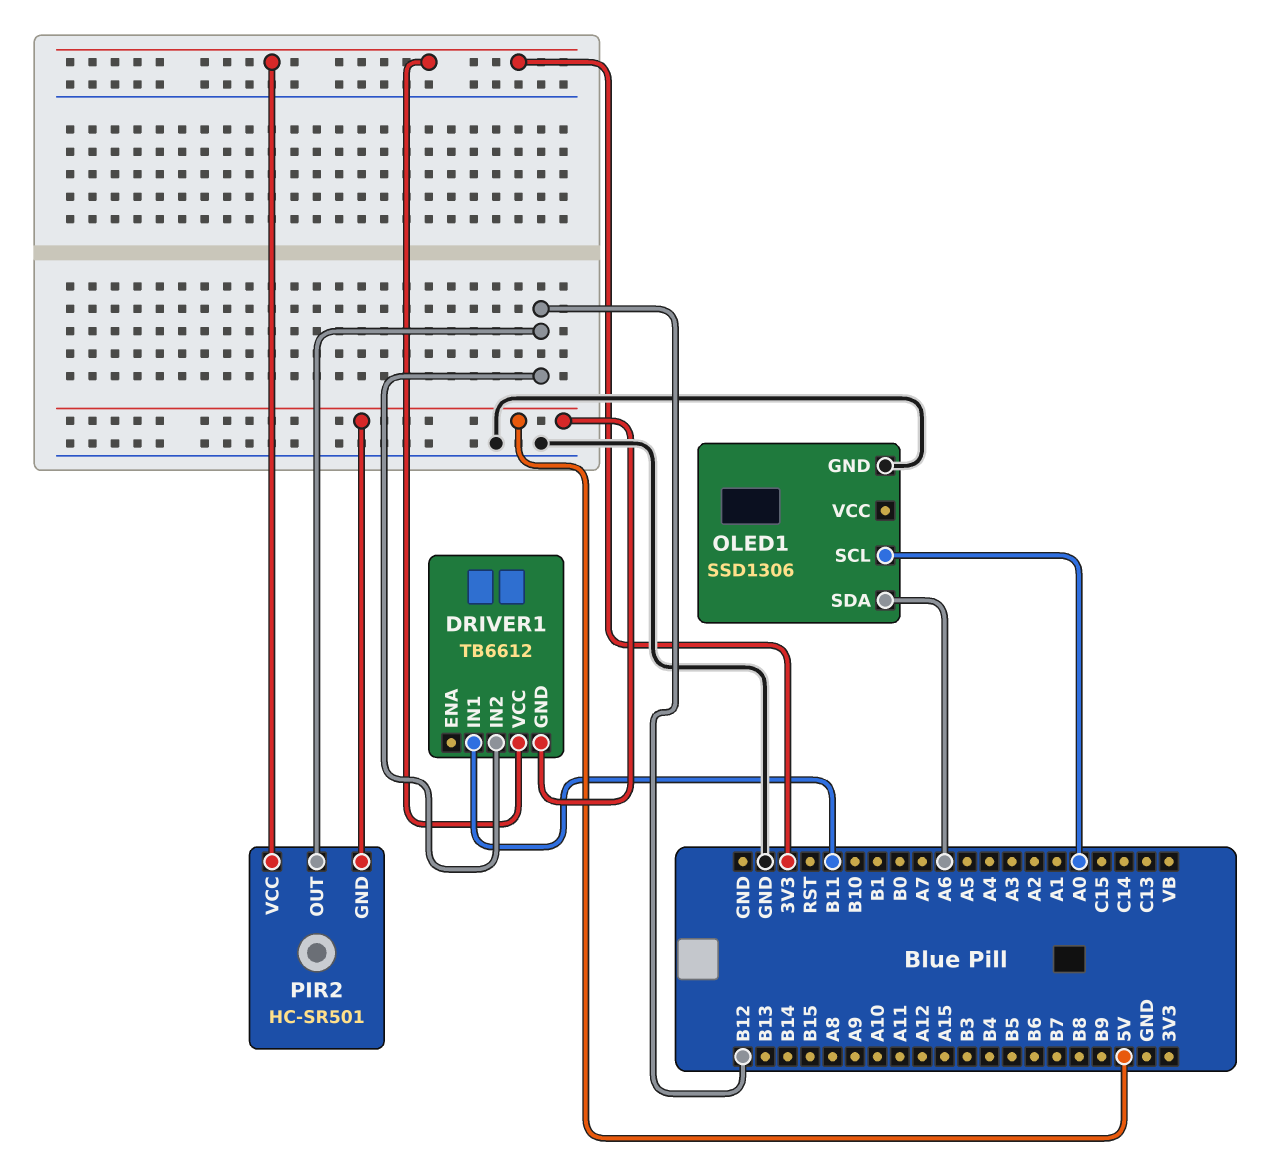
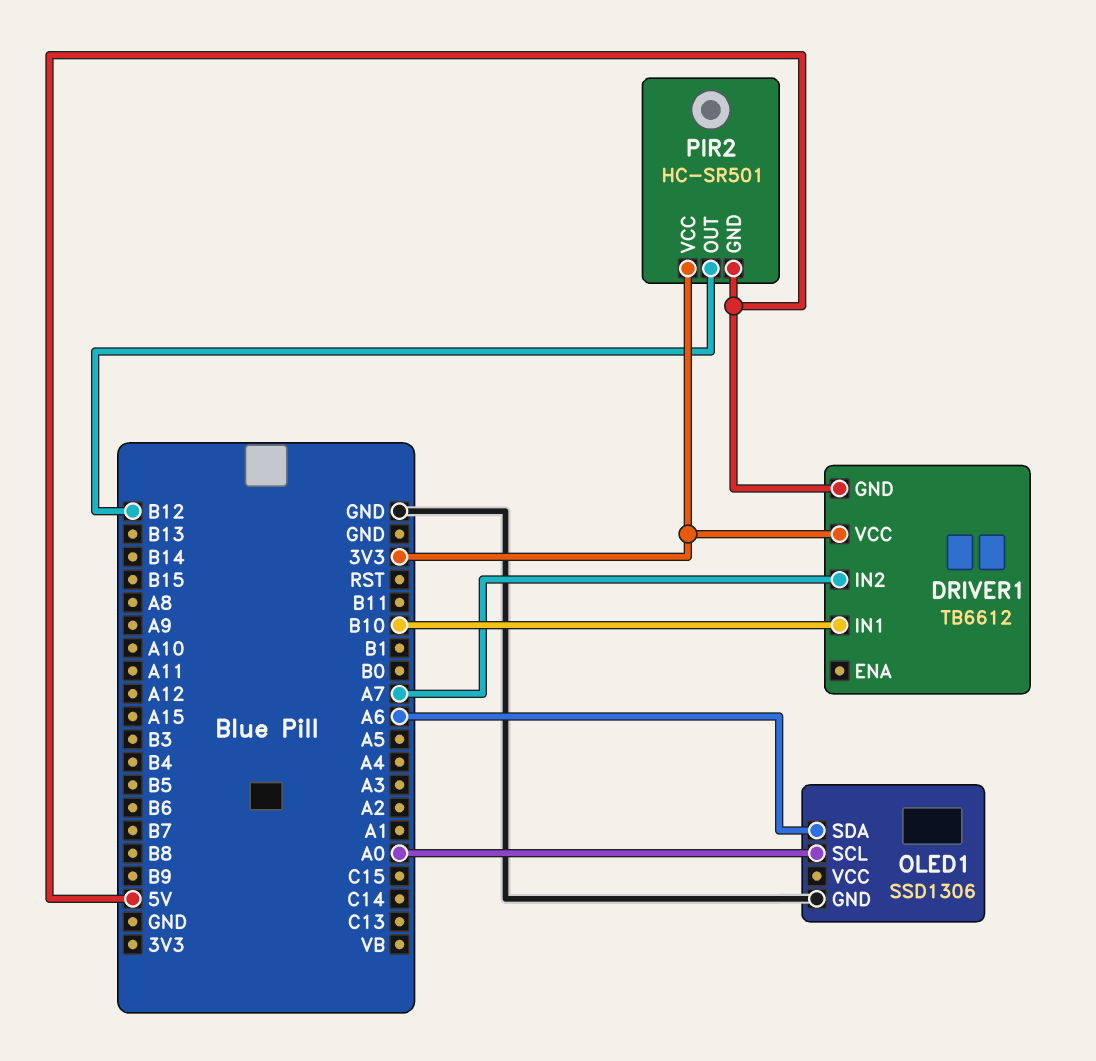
DRIVER1 pin IN1: B11 -> B10
DRIVER1 pin IN2: B12 -> A7

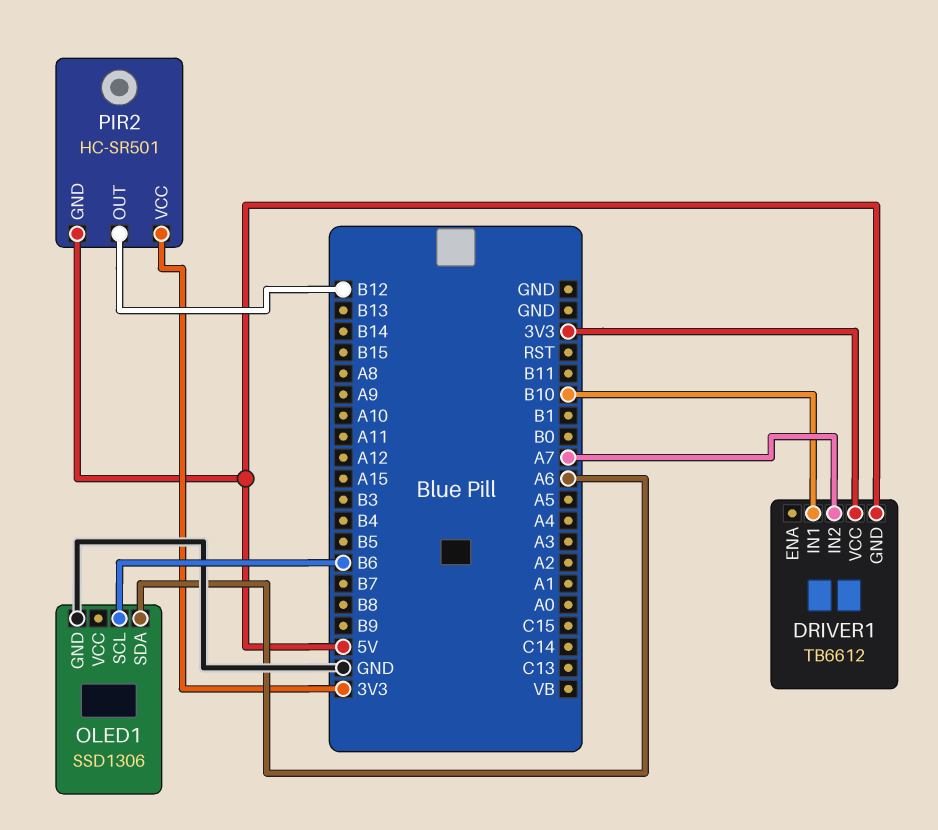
OLED1 pin SCL: A0 -> B6

